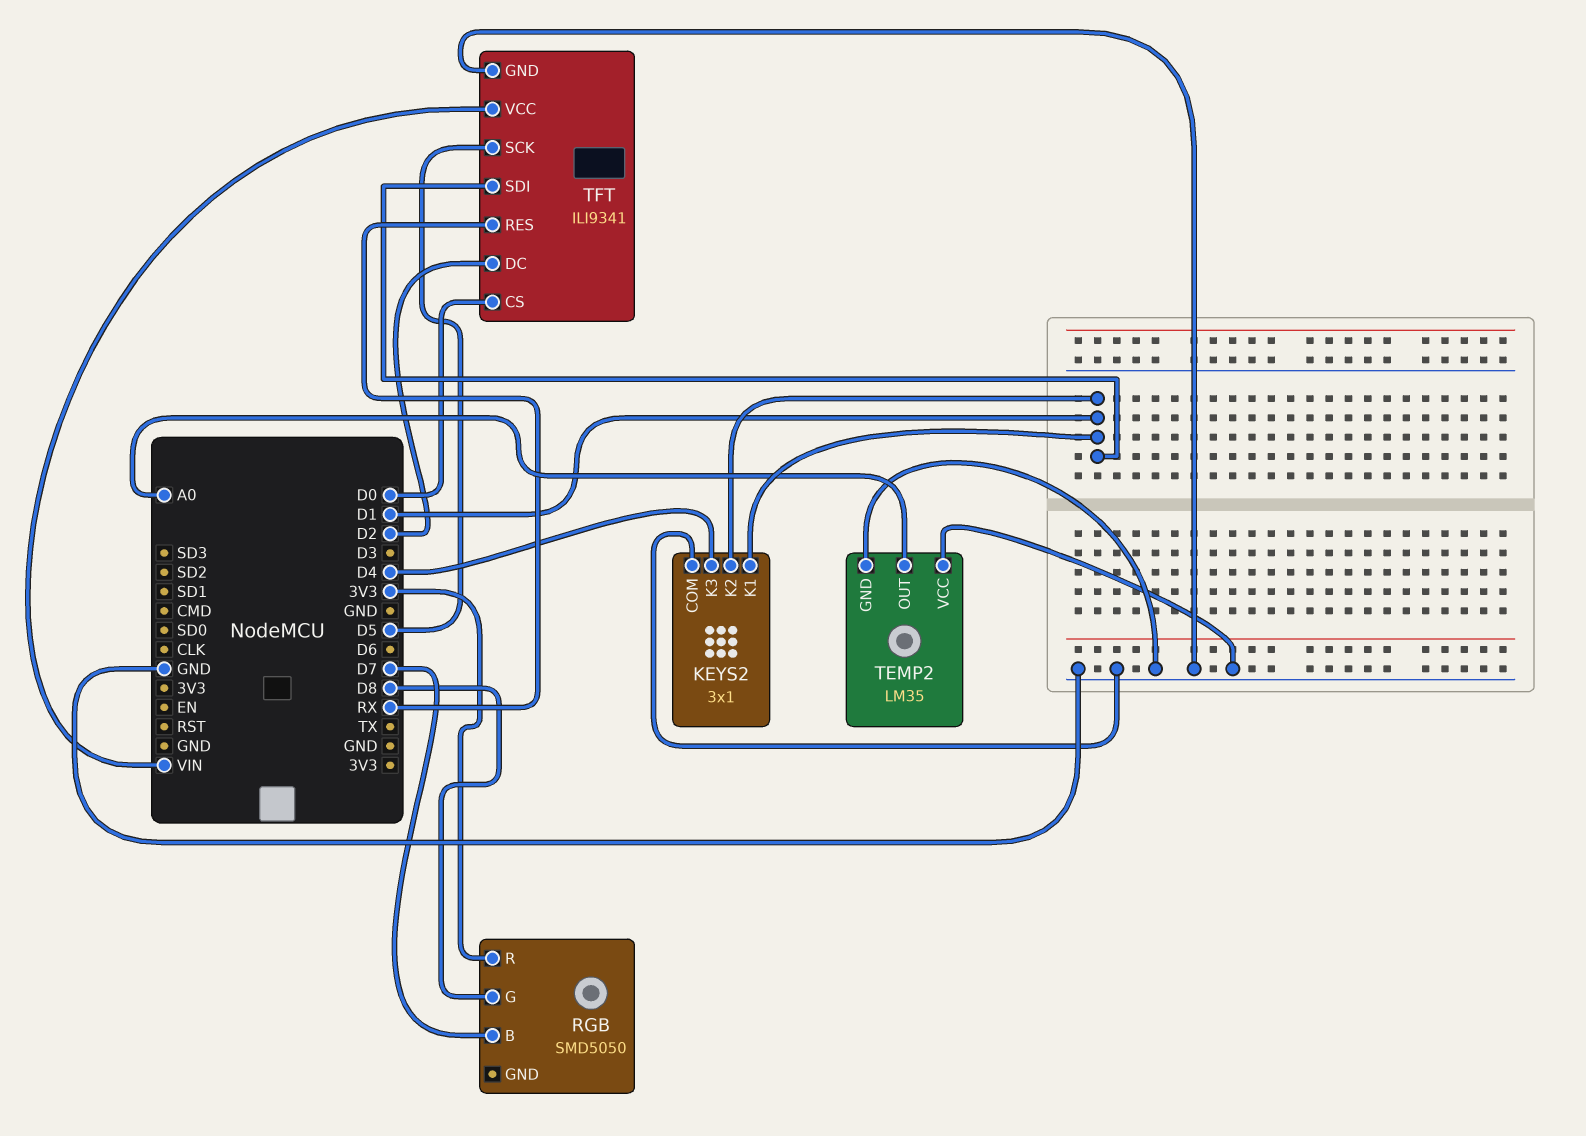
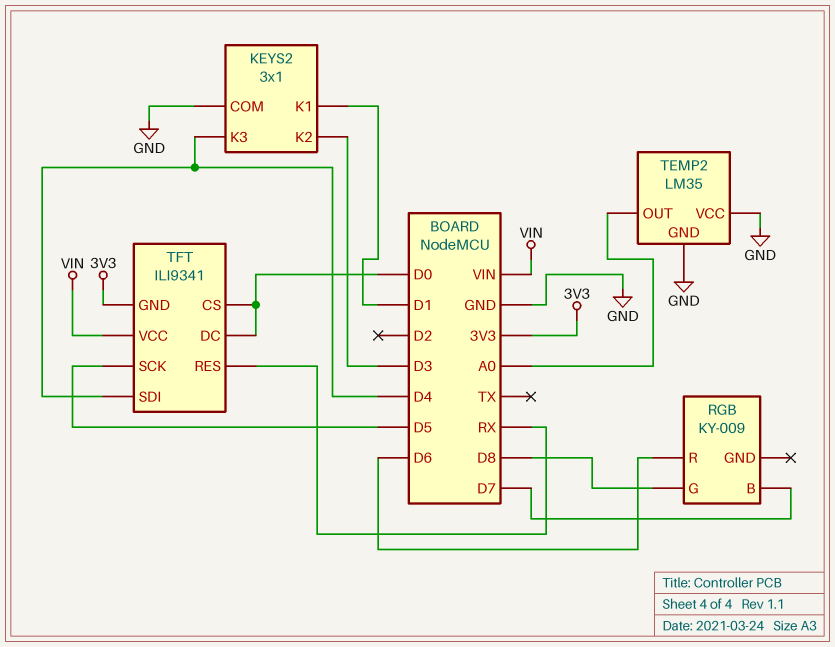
KEYS2 pin K2: D1 -> D3
RGB: SMD5050 -> KY-009
RGB pin R: 3V3 -> D6
TFT pin DC: D2 -> D0
TFT pin GND: GND -> 3V3
TFT pin SDI: D1 -> D4

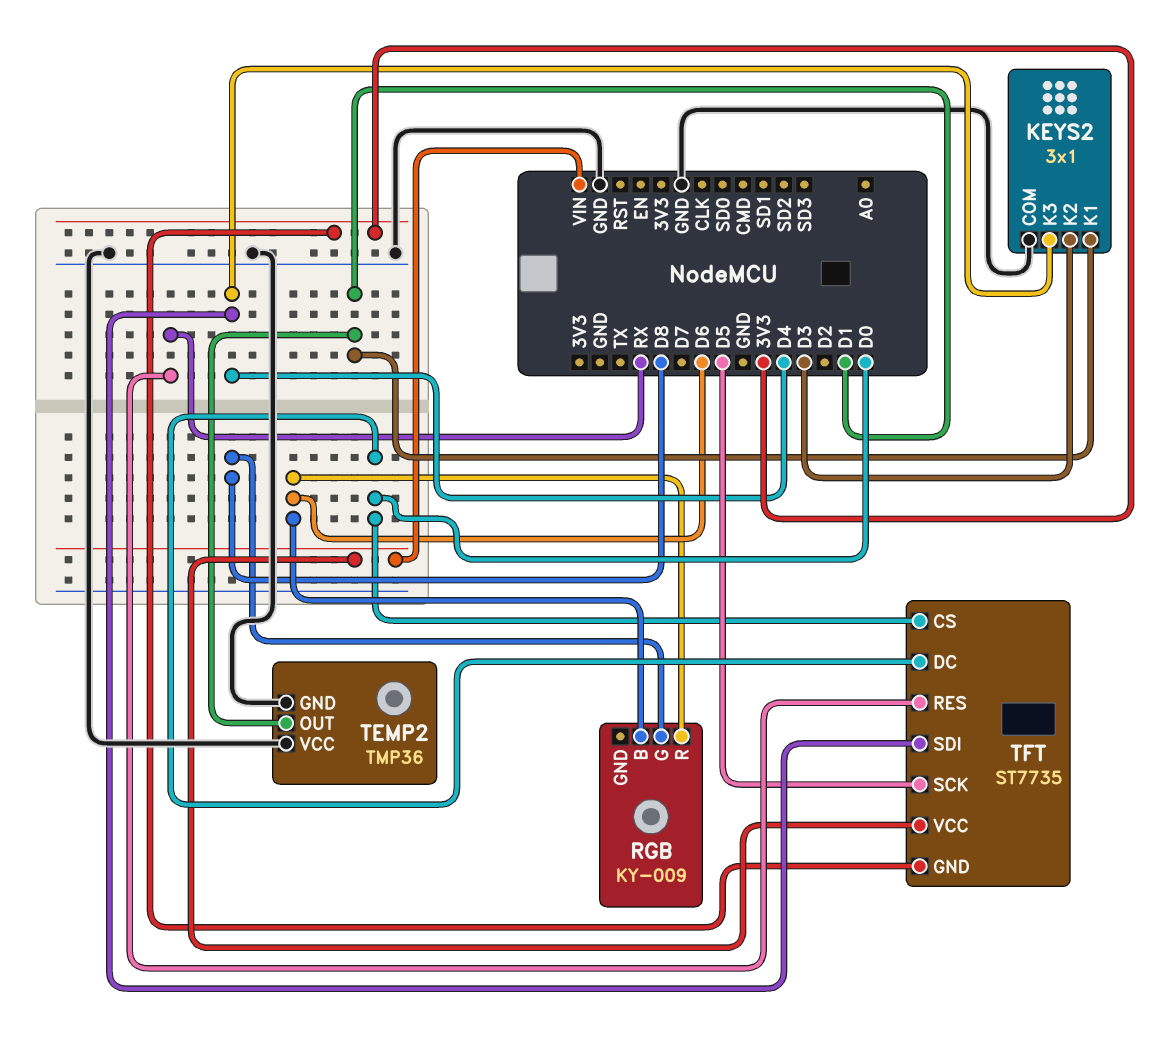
RGB pin B: D7 -> D6
TEMP2: LM35 -> TMP36
TEMP2 pin OUT: A0 -> D1
TFT: ILI9341 -> ST7735

